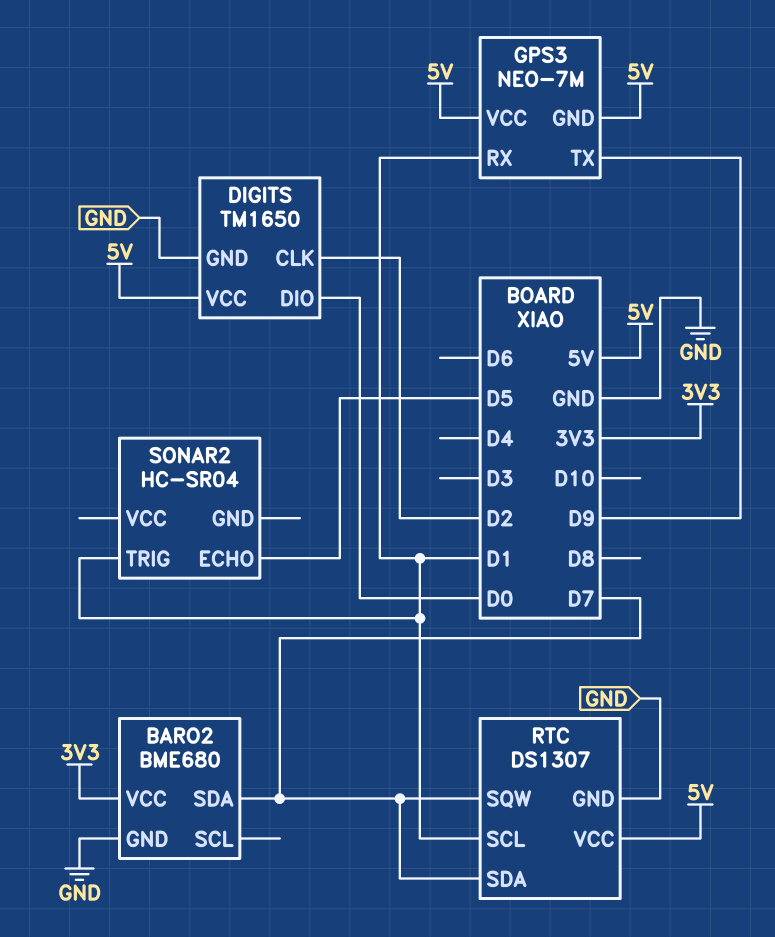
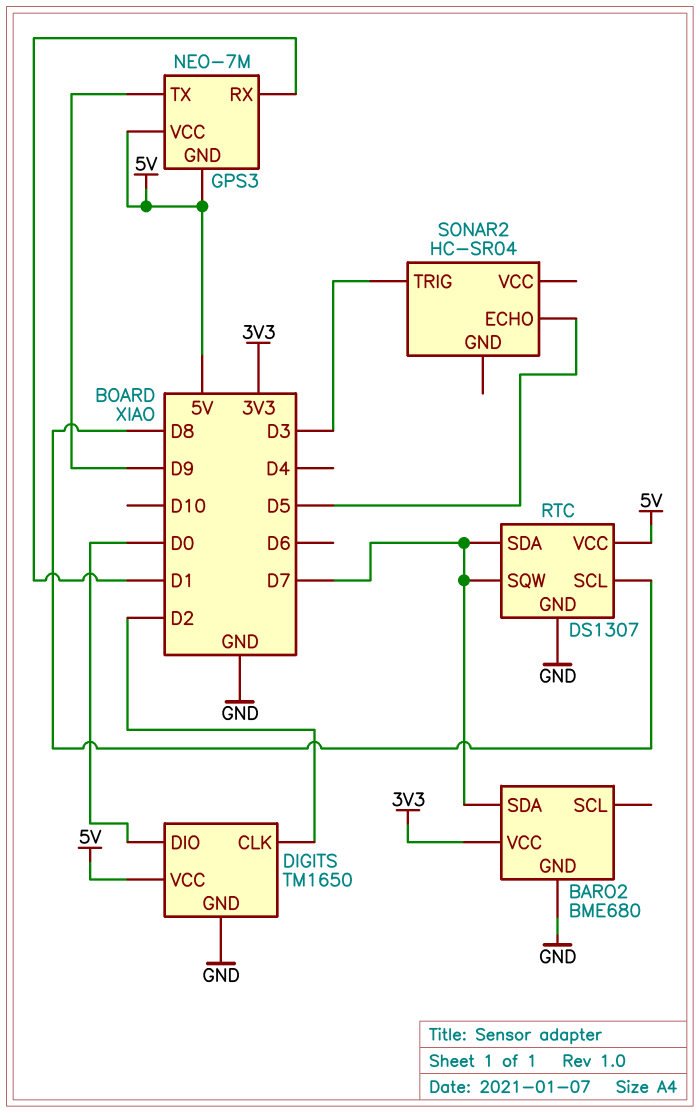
RTC pin SCL: D1 -> D8
SONAR2 pin TRIG: D1 -> D3

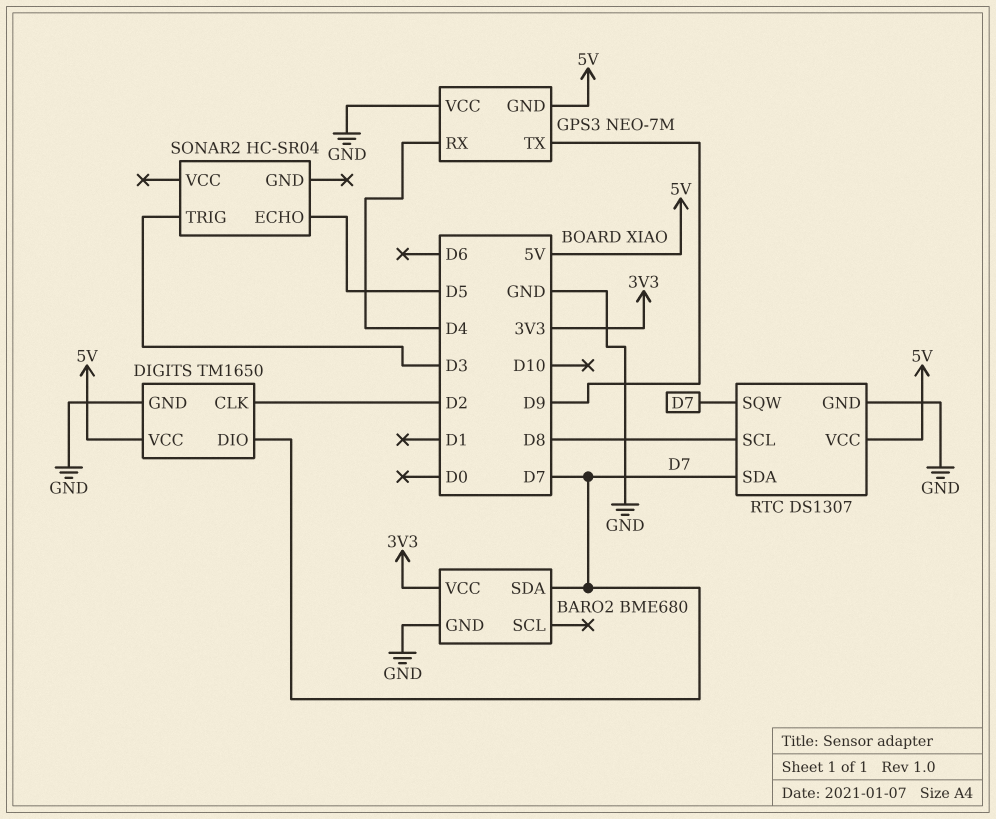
DIGITS pin DIO: D0 -> D7
GPS3 pin RX: D1 -> D4
GPS3 pin VCC: 5V -> GND

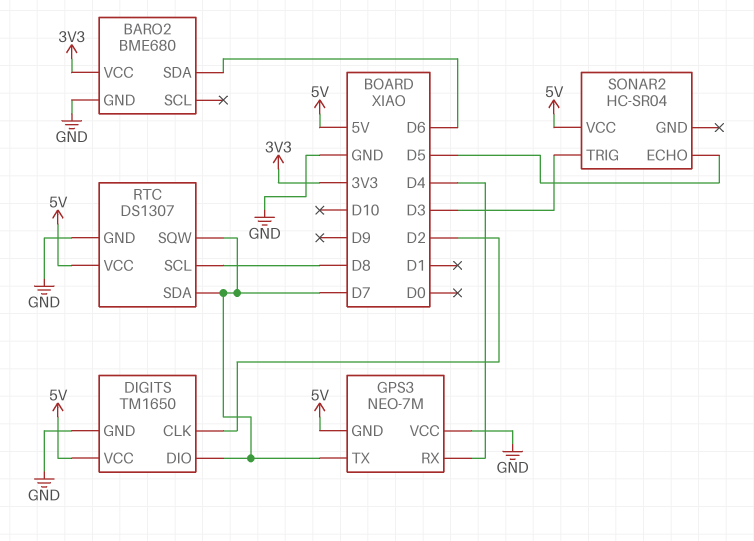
BARO2 pin SDA: D7 -> D6
GPS3 pin TX: D9 -> D7
SONAR2 pin VCC: none -> 5V

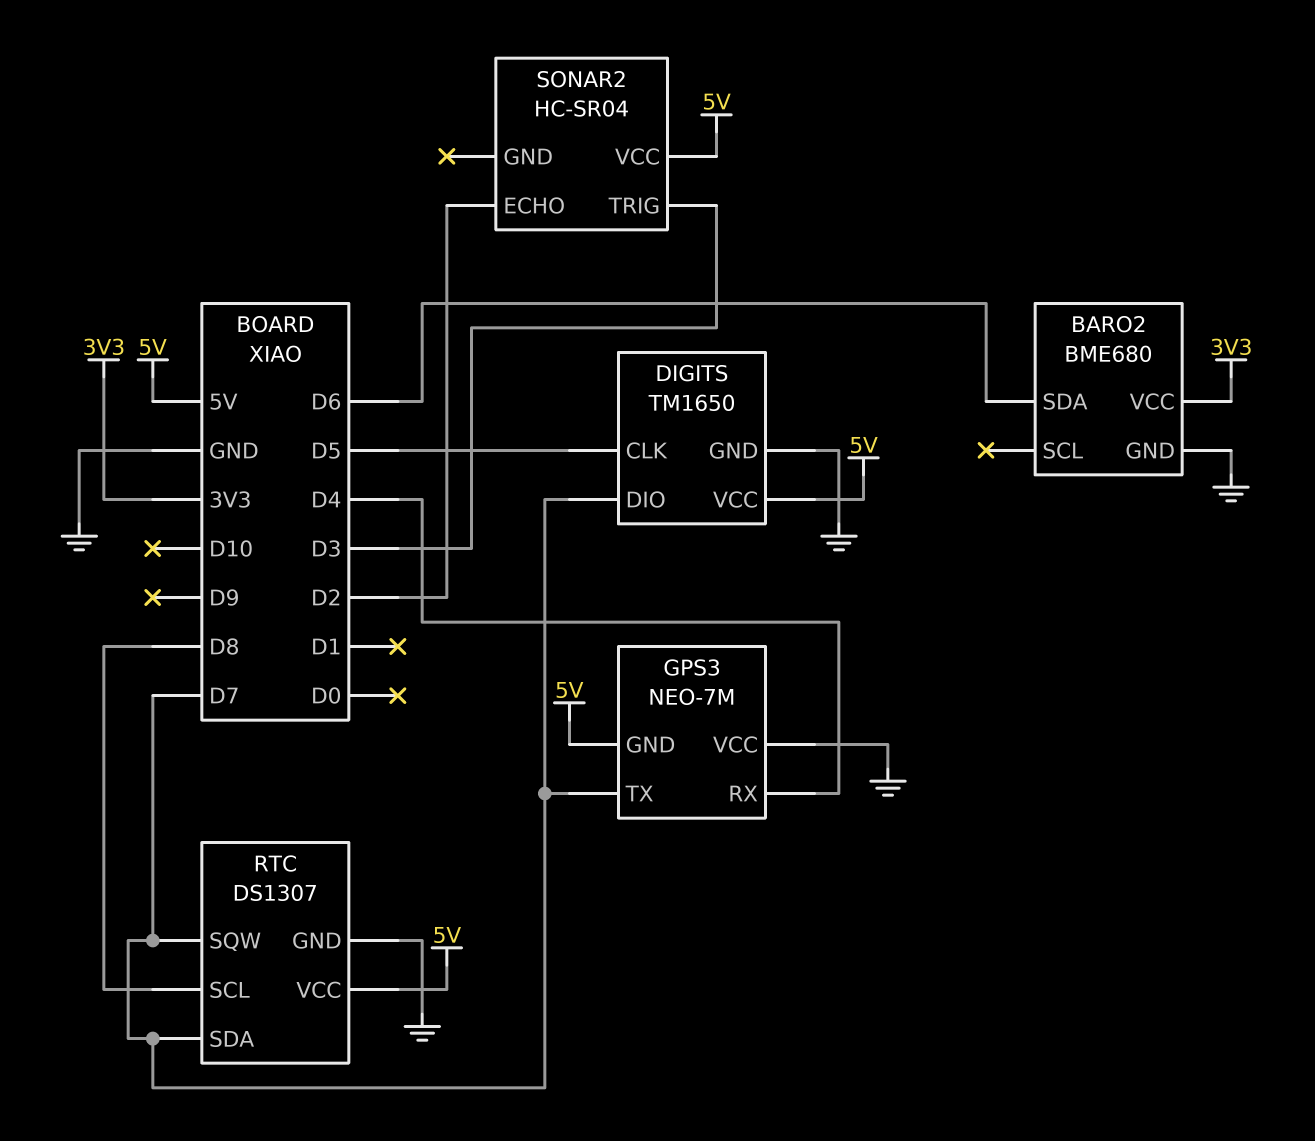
DIGITS pin CLK: D2 -> D5
SONAR2 pin ECHO: D5 -> D2

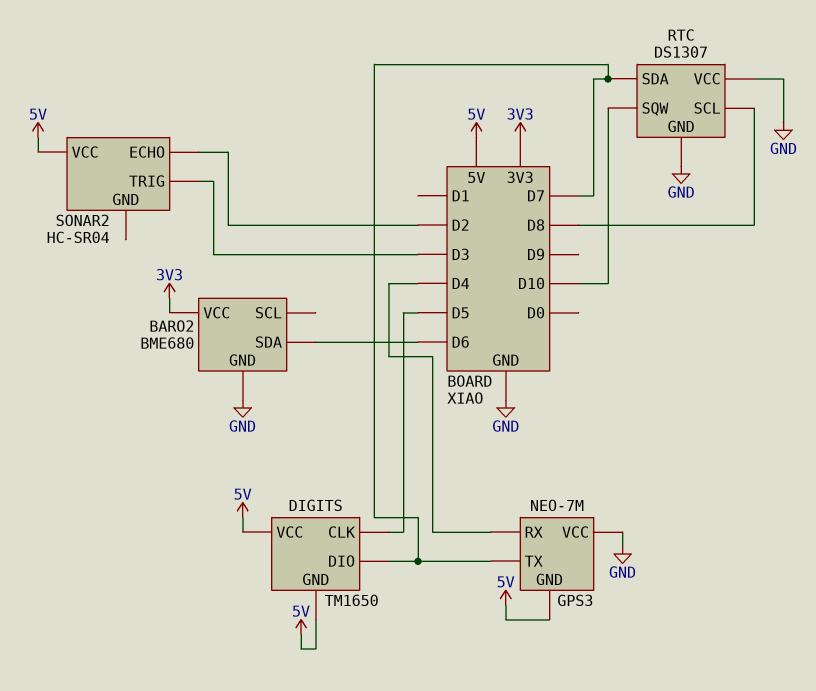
DIGITS pin GND: GND -> 5V
RTC pin SQW: D7 -> D10
RTC pin VCC: 5V -> GND

